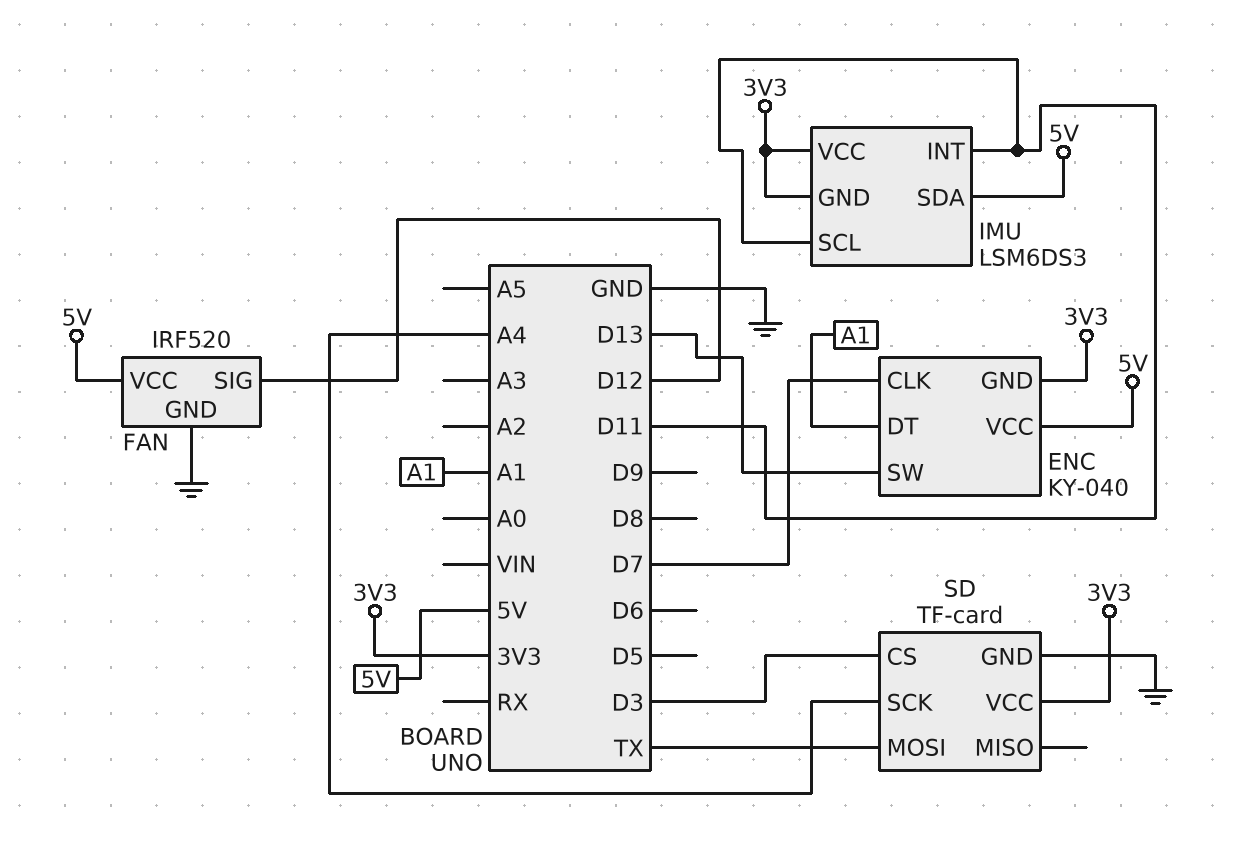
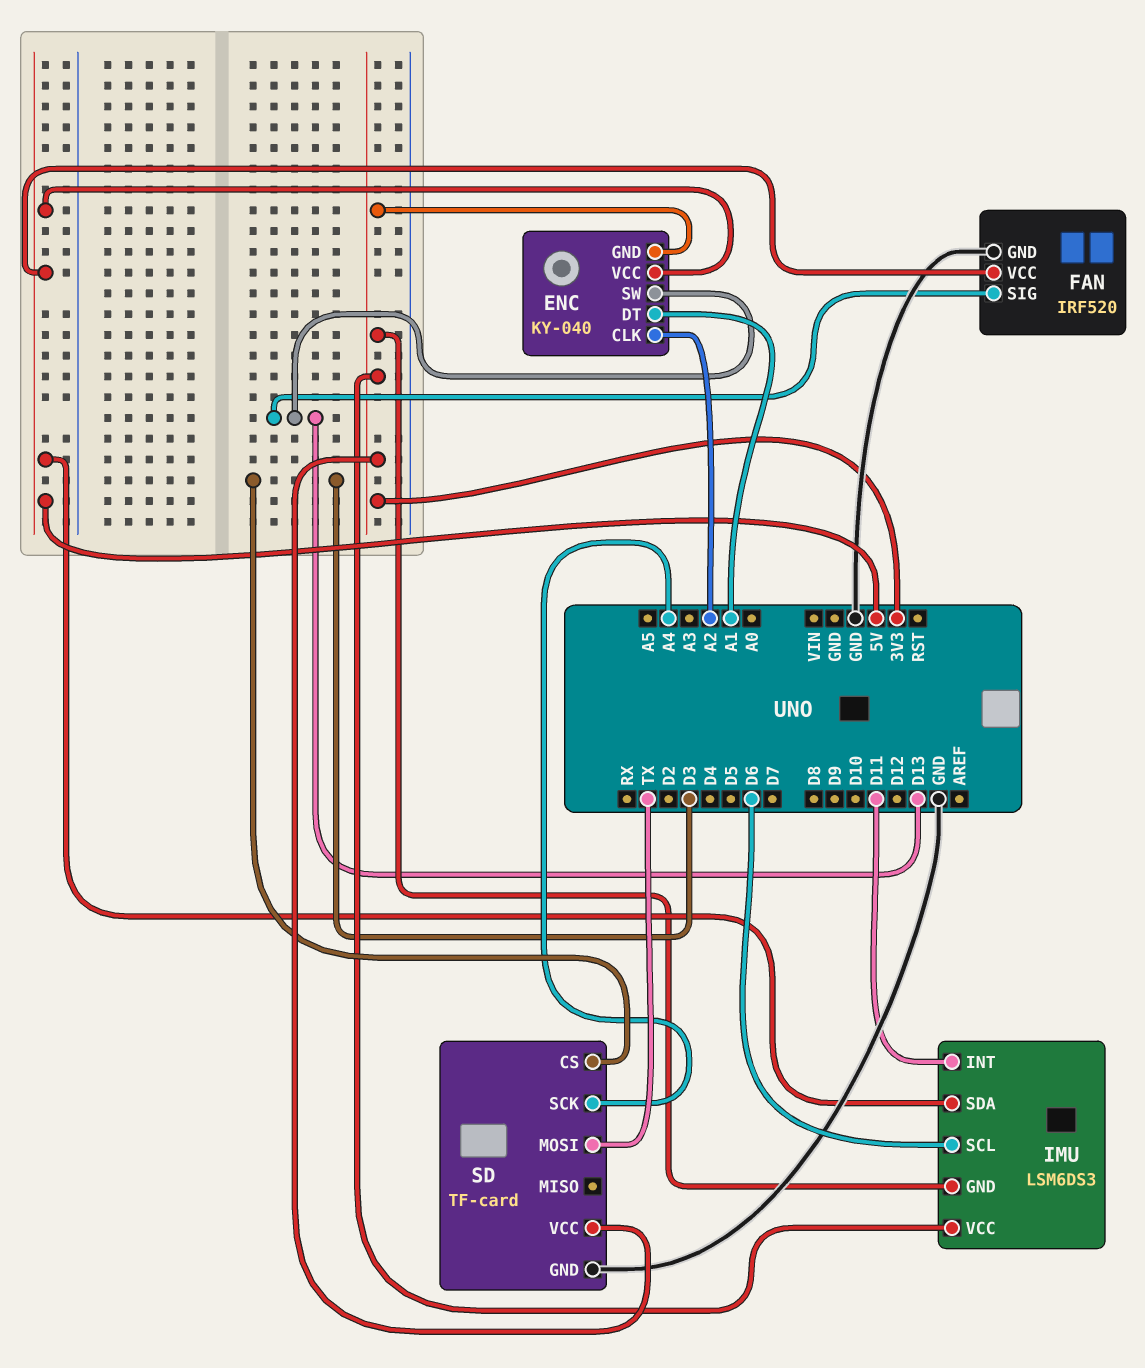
ENC pin CLK: D7 -> A2
FAN pin SIG: D12 -> D13
IMU pin SCL: D11 -> D6

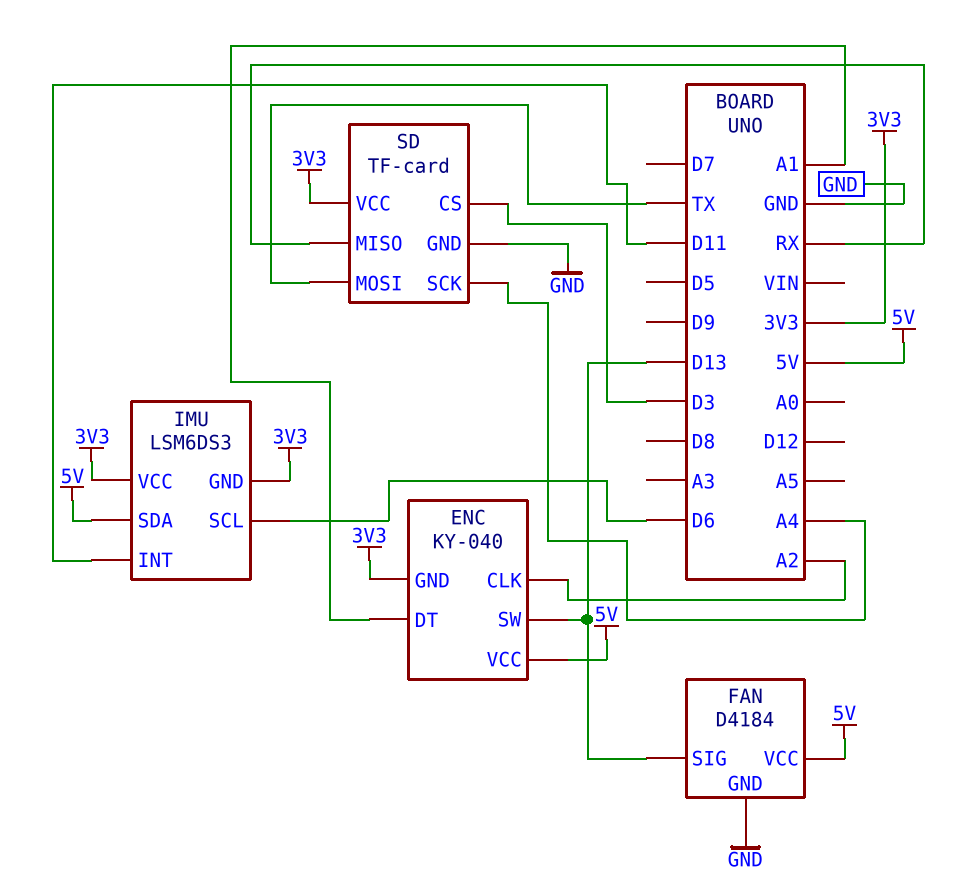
FAN: IRF520 -> D4184
SD pin MISO: none -> RX

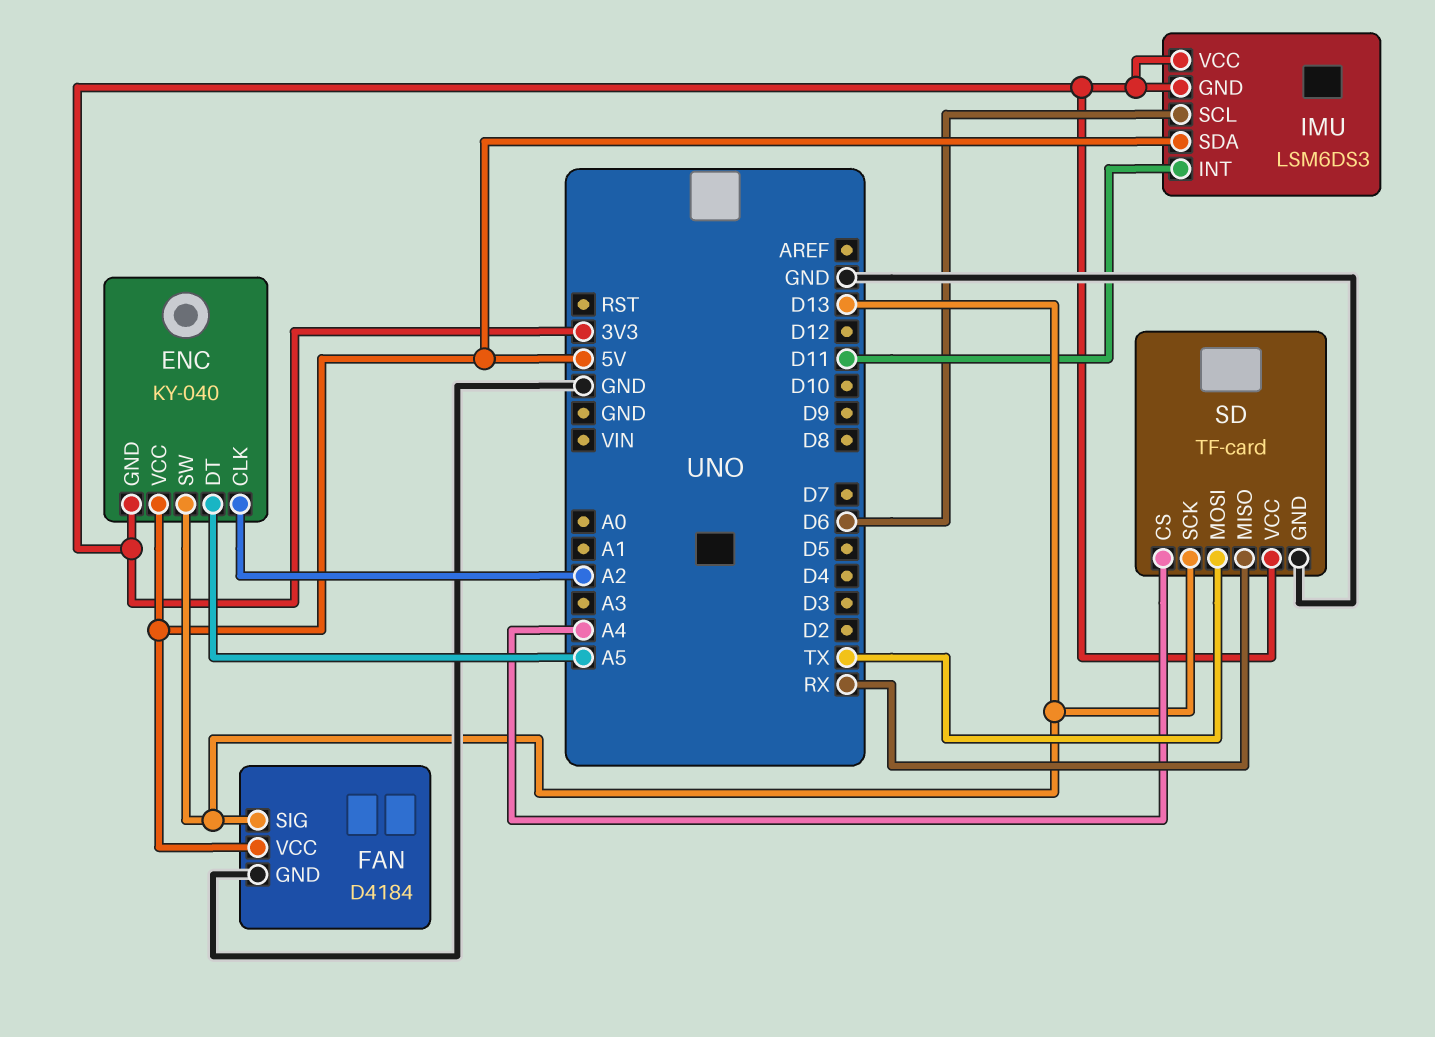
ENC pin DT: A1 -> A5
SD pin CS: D3 -> A4
SD pin SCK: A4 -> D13

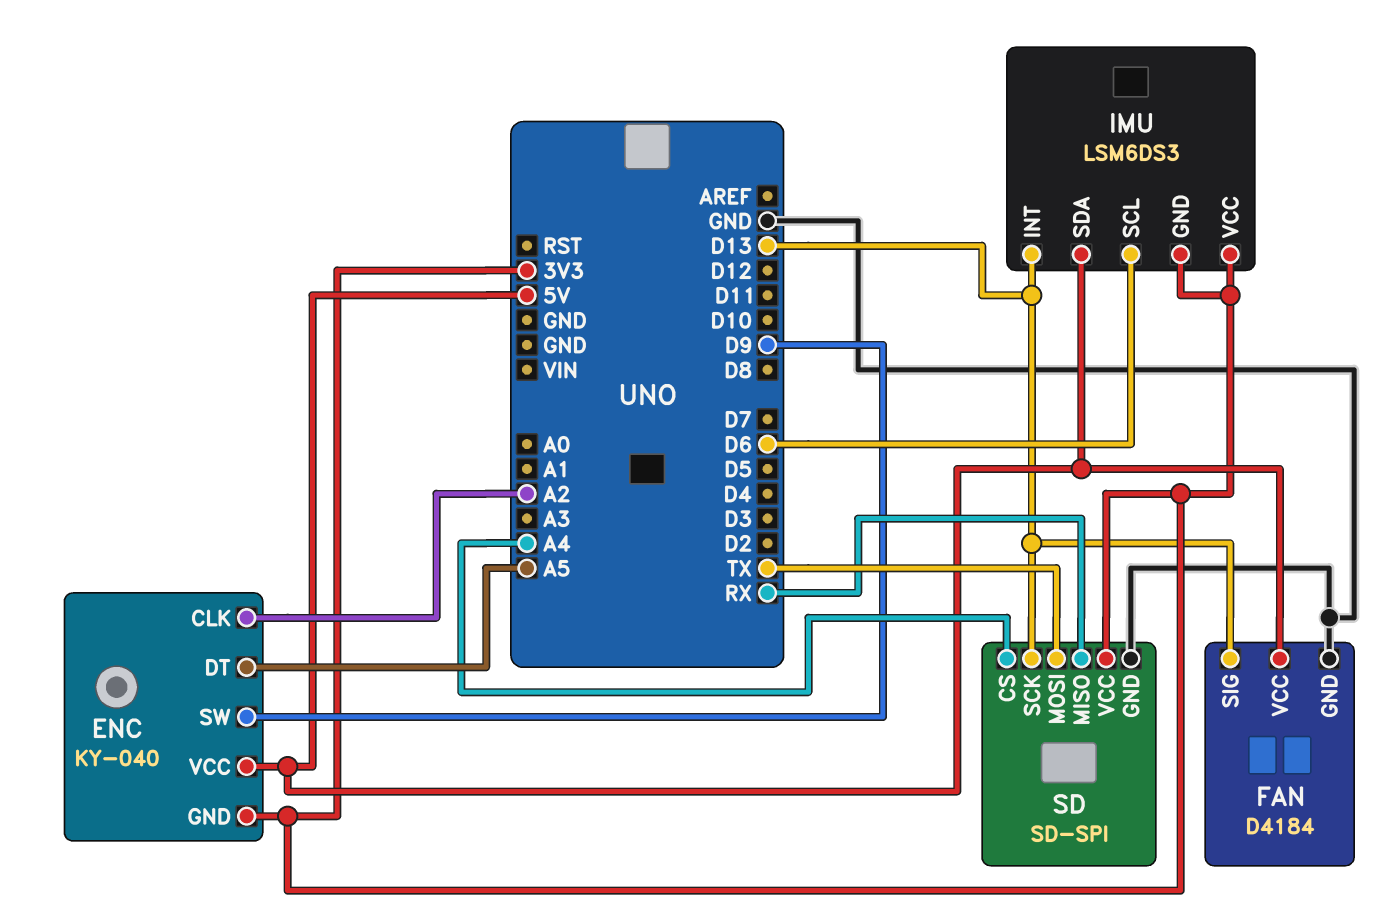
ENC pin SW: D13 -> D9
IMU pin INT: D11 -> D13
SD: TF-card -> SD-SPI

